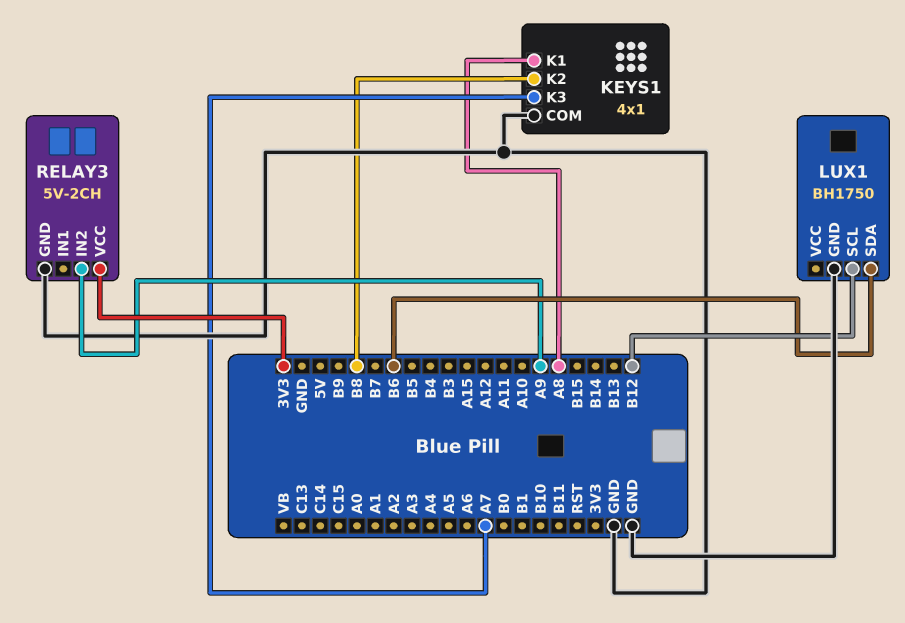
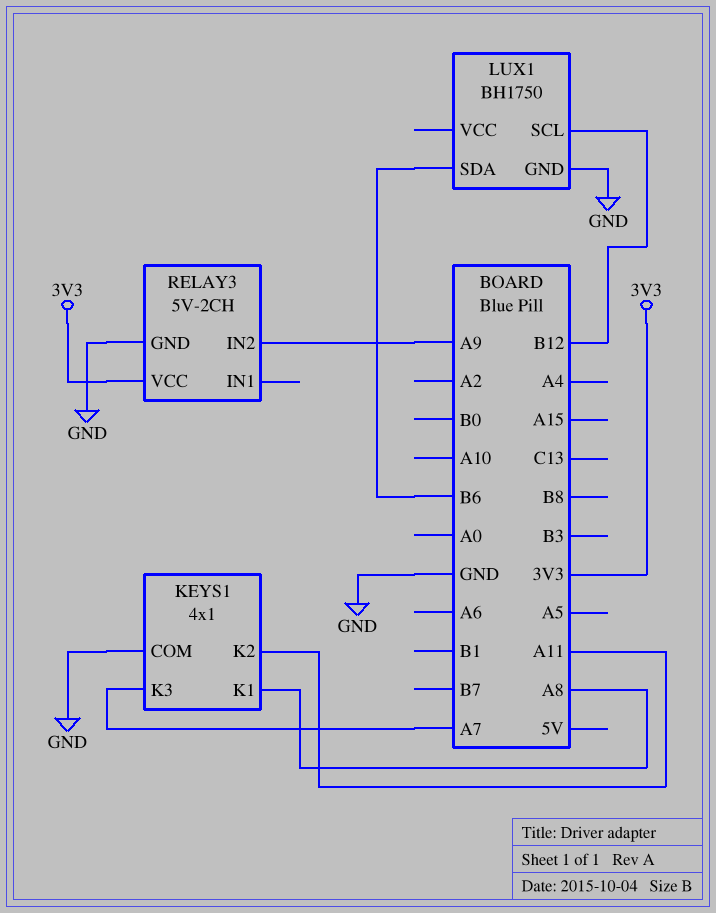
KEYS1 pin K2: B8 -> A11

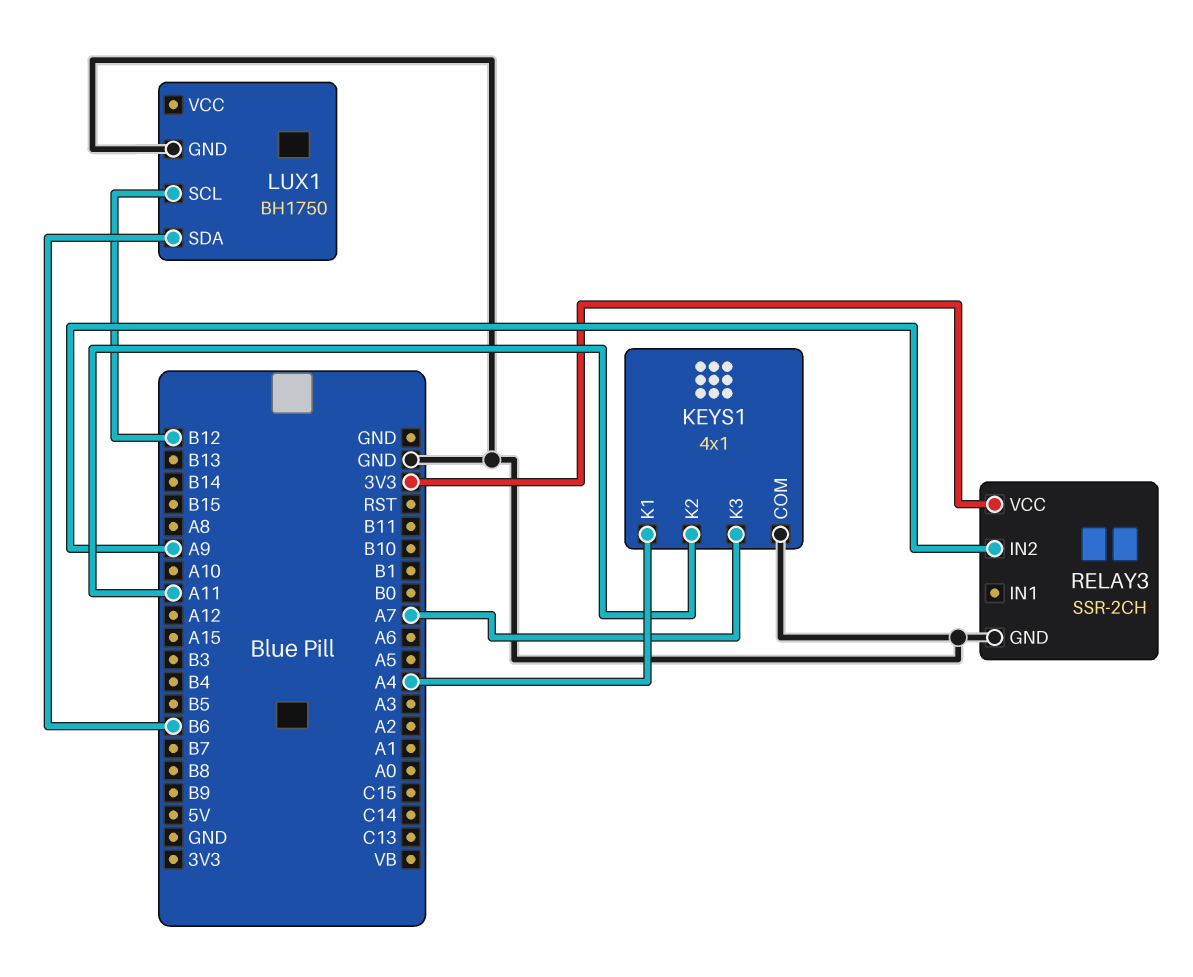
KEYS1 pin K1: A8 -> A4
RELAY3: 5V-2CH -> SSR-2CH

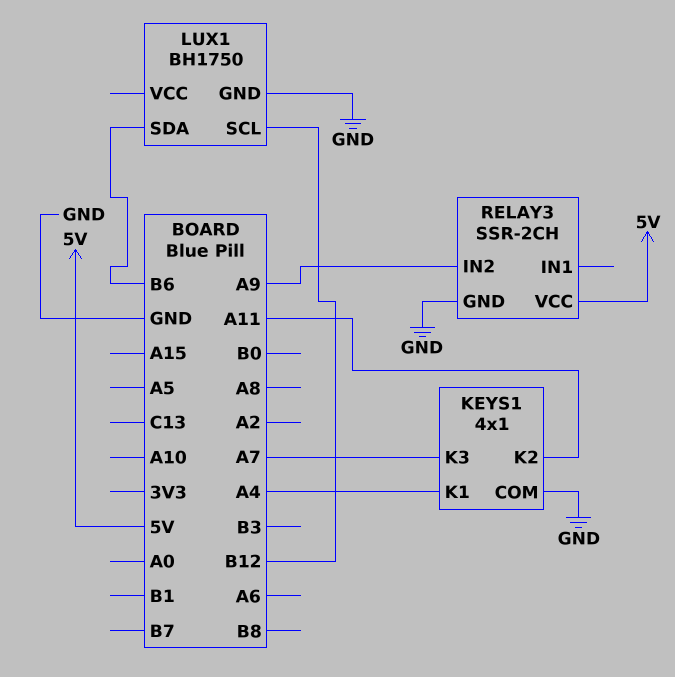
RELAY3 pin VCC: 3V3 -> 5V

